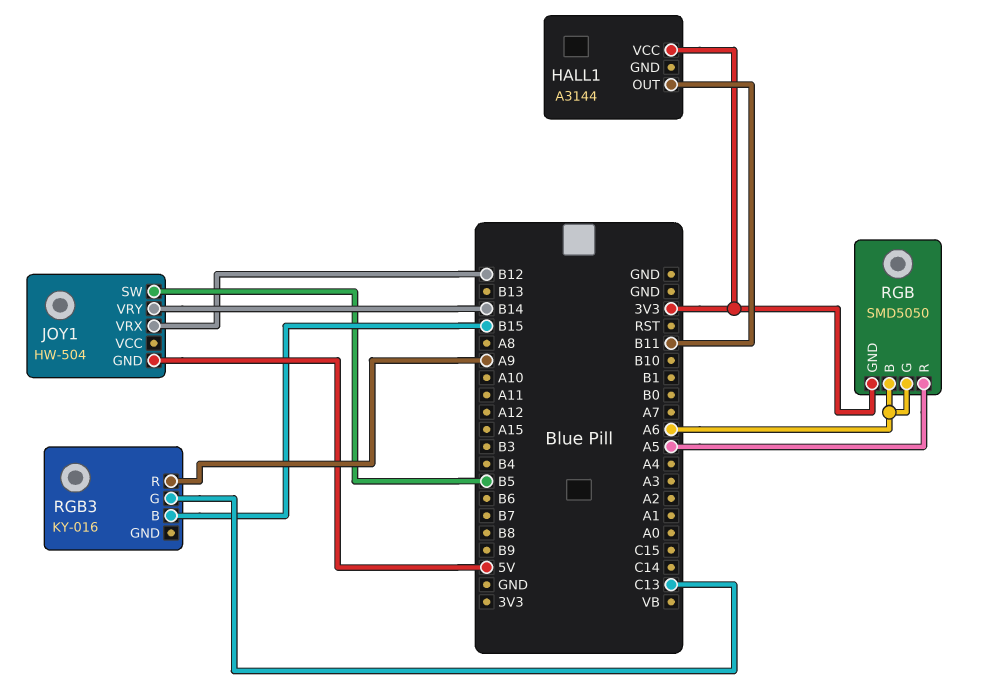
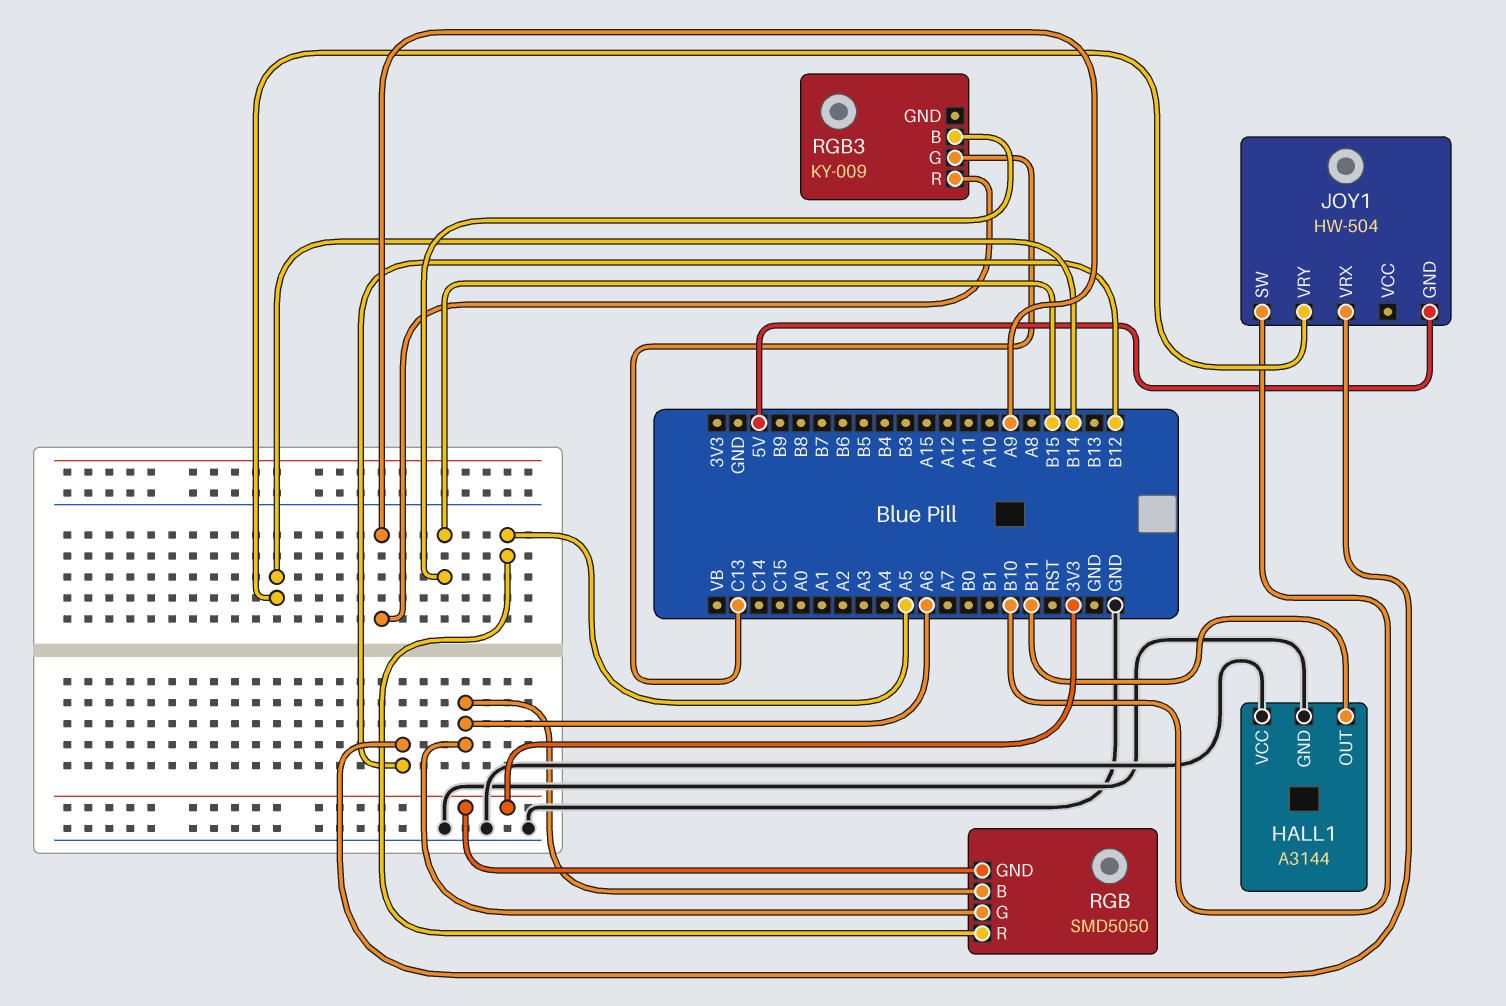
HALL1 pin GND: none -> GND
HALL1 pin VCC: 3V3 -> GND
JOY1 pin SW: B5 -> B10
RGB3: KY-016 -> KY-009

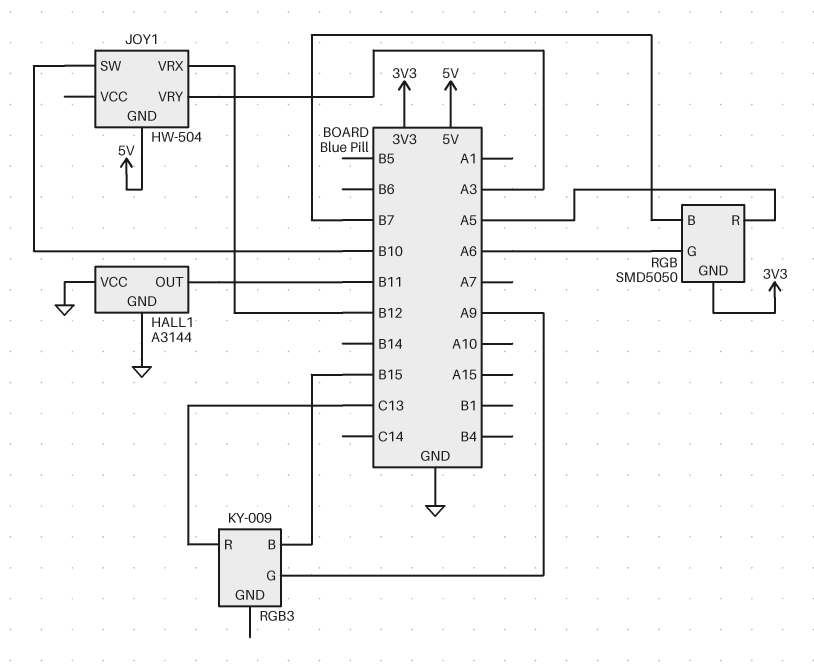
JOY1 pin VRY: B14 -> A3
RGB pin B: A6 -> B7
RGB3 pin G: C13 -> A9
RGB3 pin R: A9 -> C13

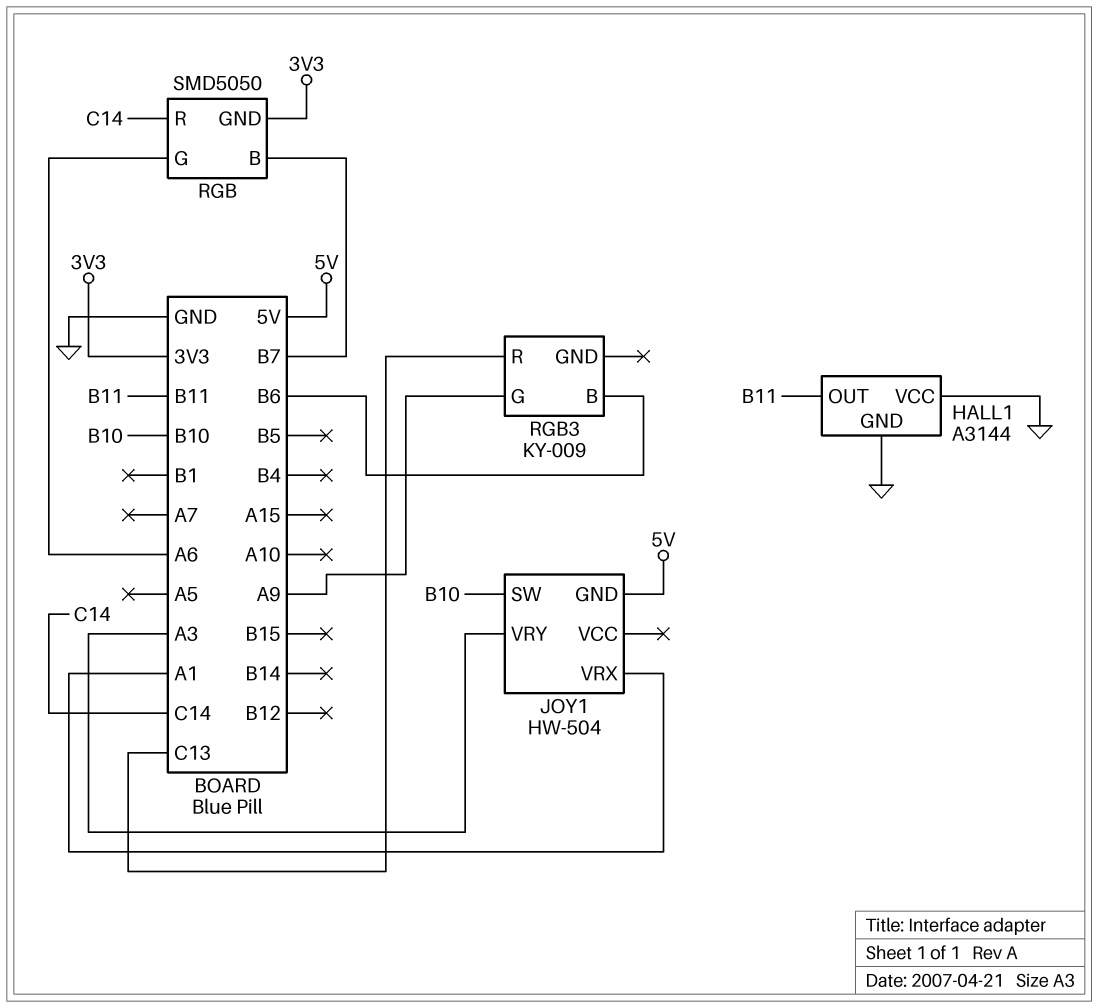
JOY1 pin VRX: B12 -> A1
RGB pin R: A5 -> C14
RGB3 pin B: B15 -> B6

